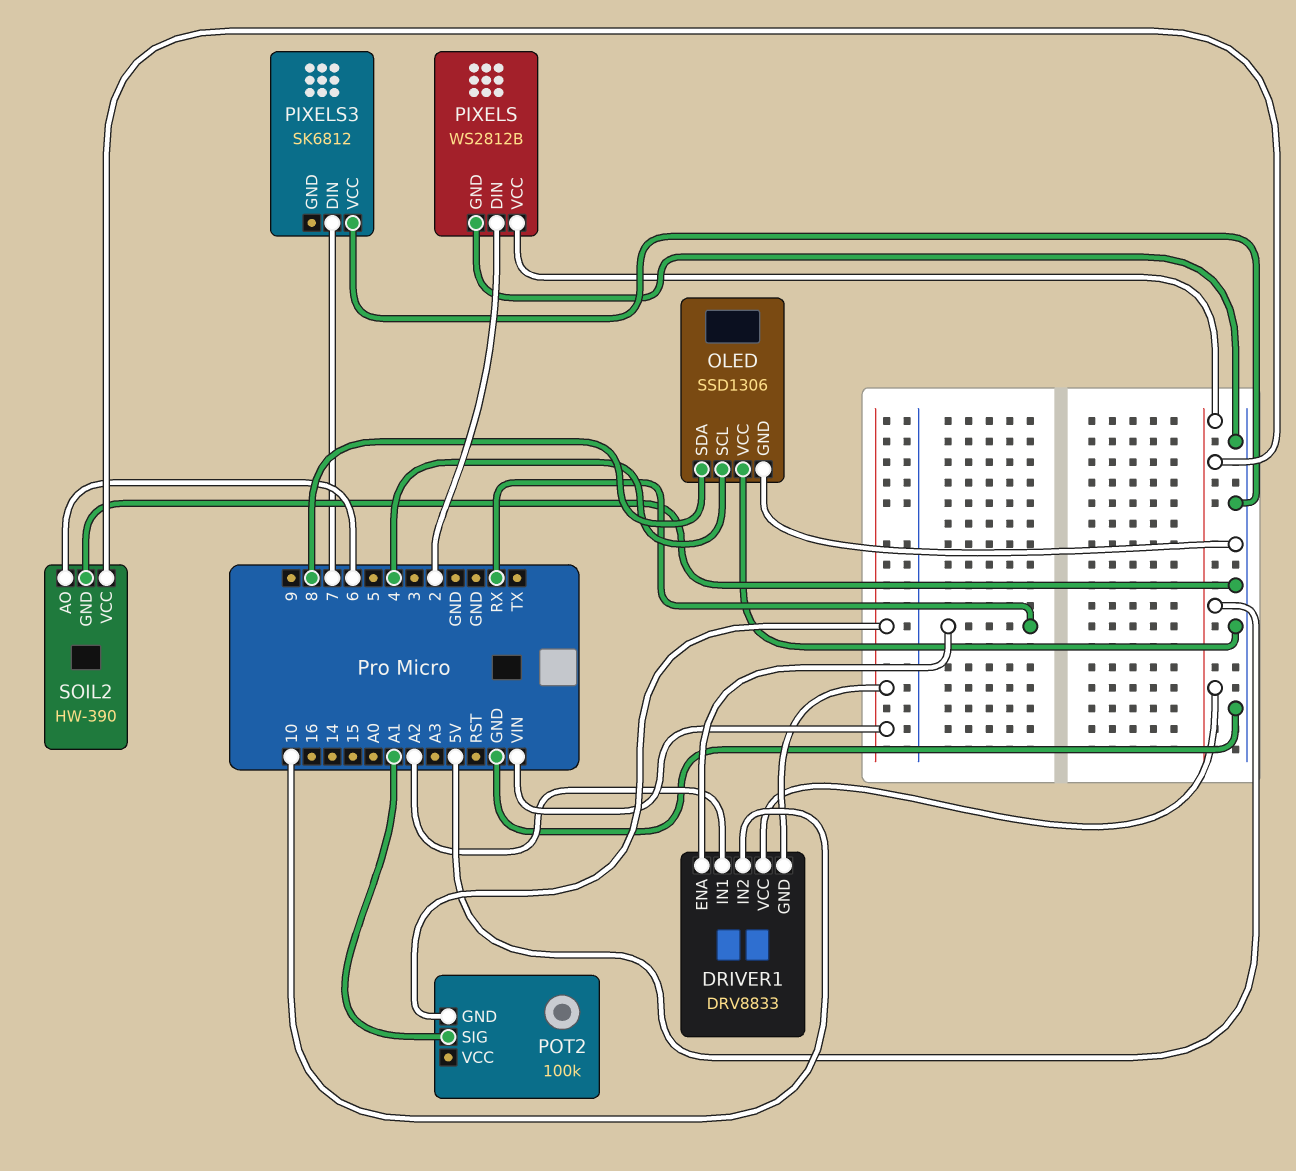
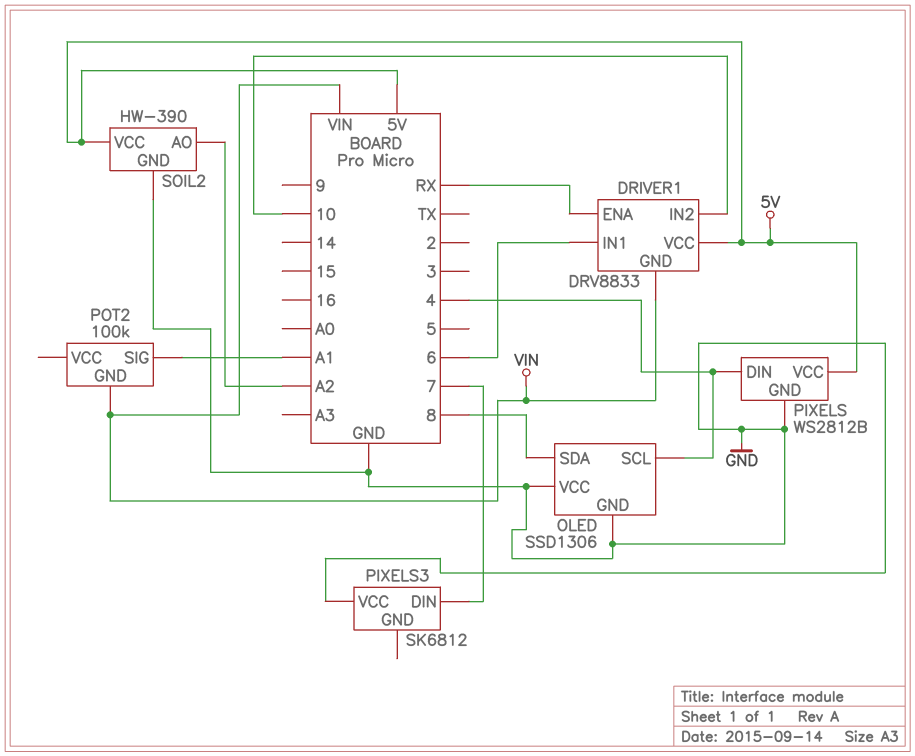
DRIVER1 pin IN1: A2 -> 6
PIXELS pin DIN: 2 -> 4
SOIL2 pin AO: 6 -> A2

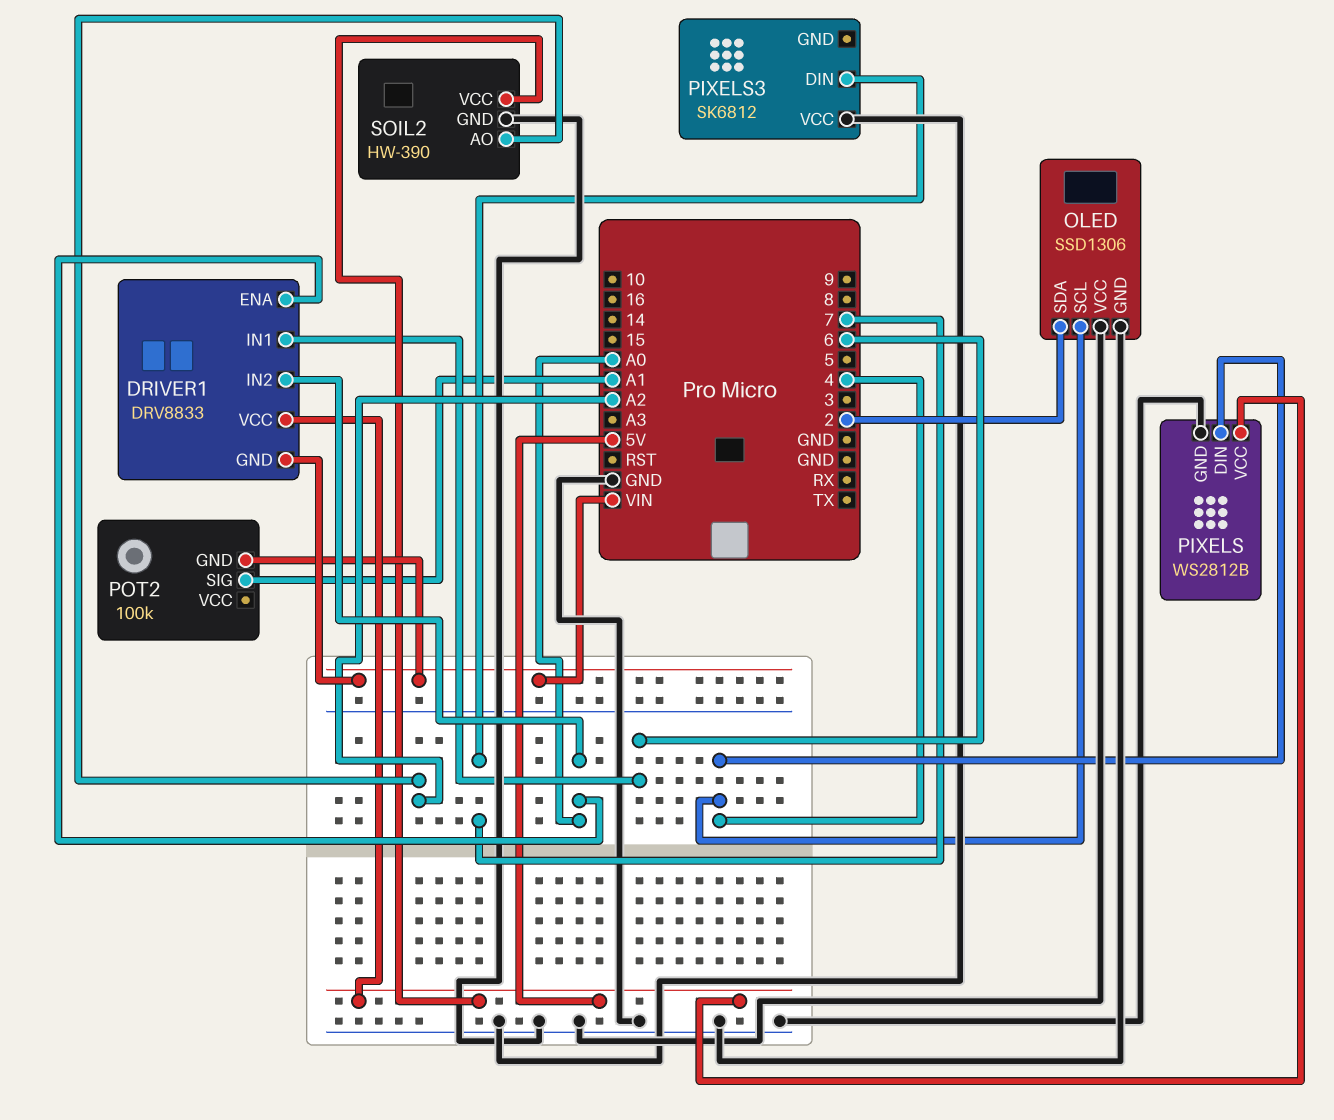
DRIVER1 pin ENA: RX -> A0
DRIVER1 pin IN2: 10 -> A0
OLED pin SDA: 8 -> 2

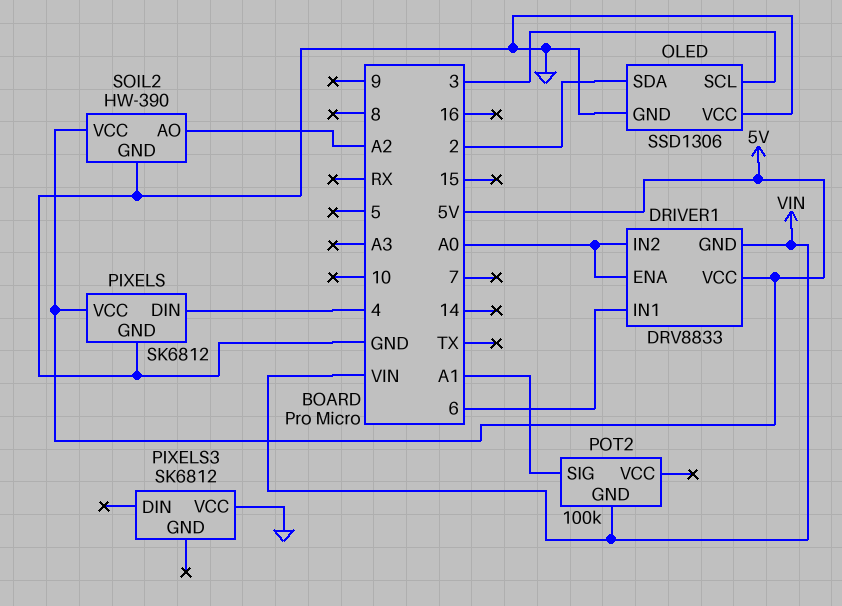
OLED pin SCL: 4 -> 3
PIXELS: WS2812B -> SK6812
PIXELS3 pin DIN: 7 -> none

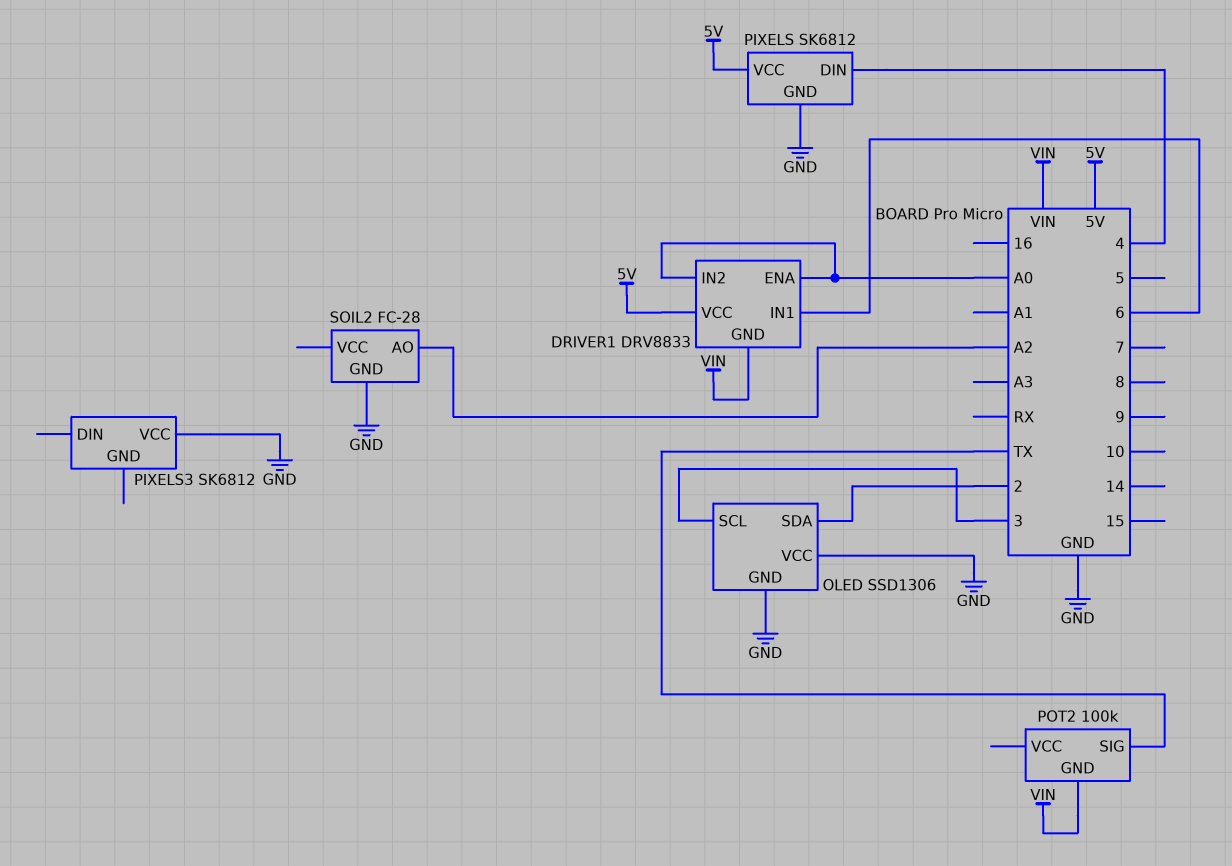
POT2 pin SIG: A1 -> TX
SOIL2: HW-390 -> FC-28
SOIL2 pin VCC: 5V -> none

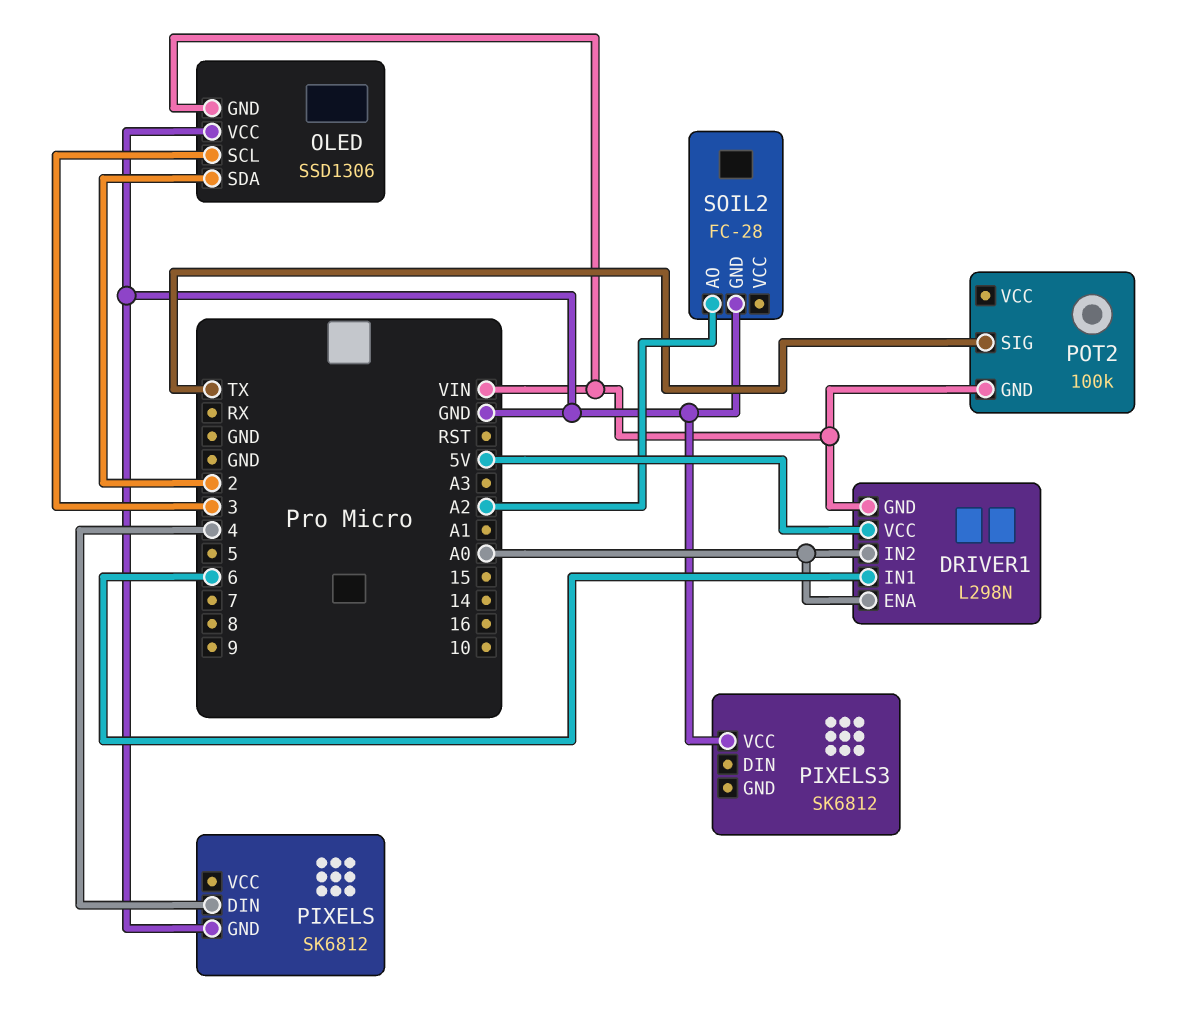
DRIVER1: DRV8833 -> L298N
OLED pin GND: GND -> VIN
PIXELS pin VCC: 5V -> none

